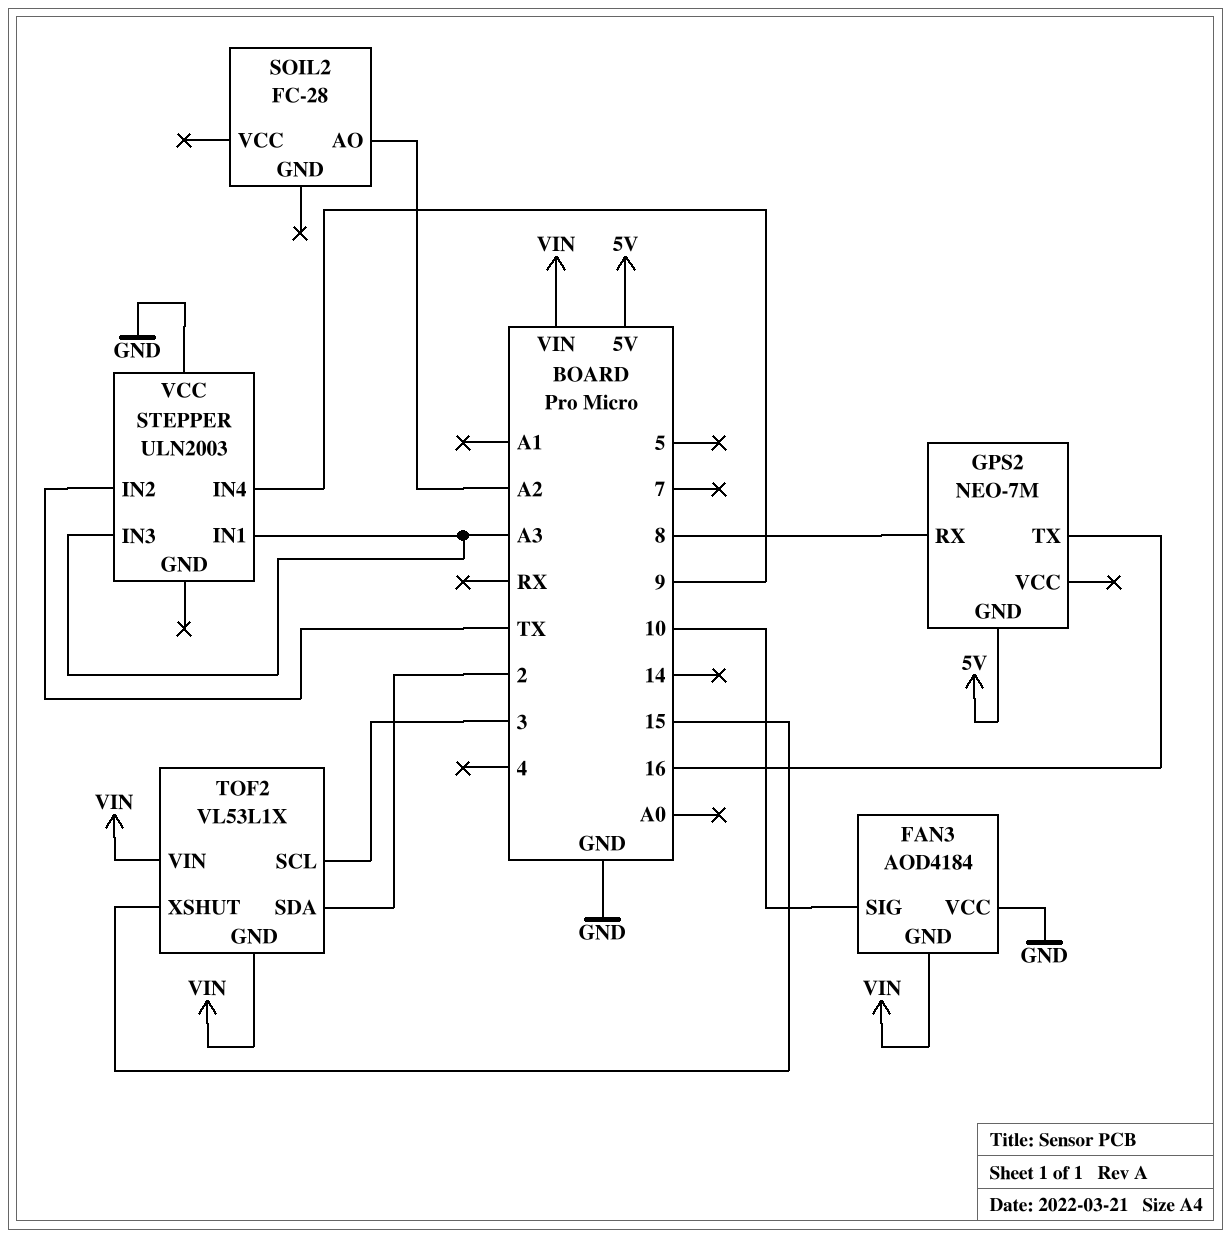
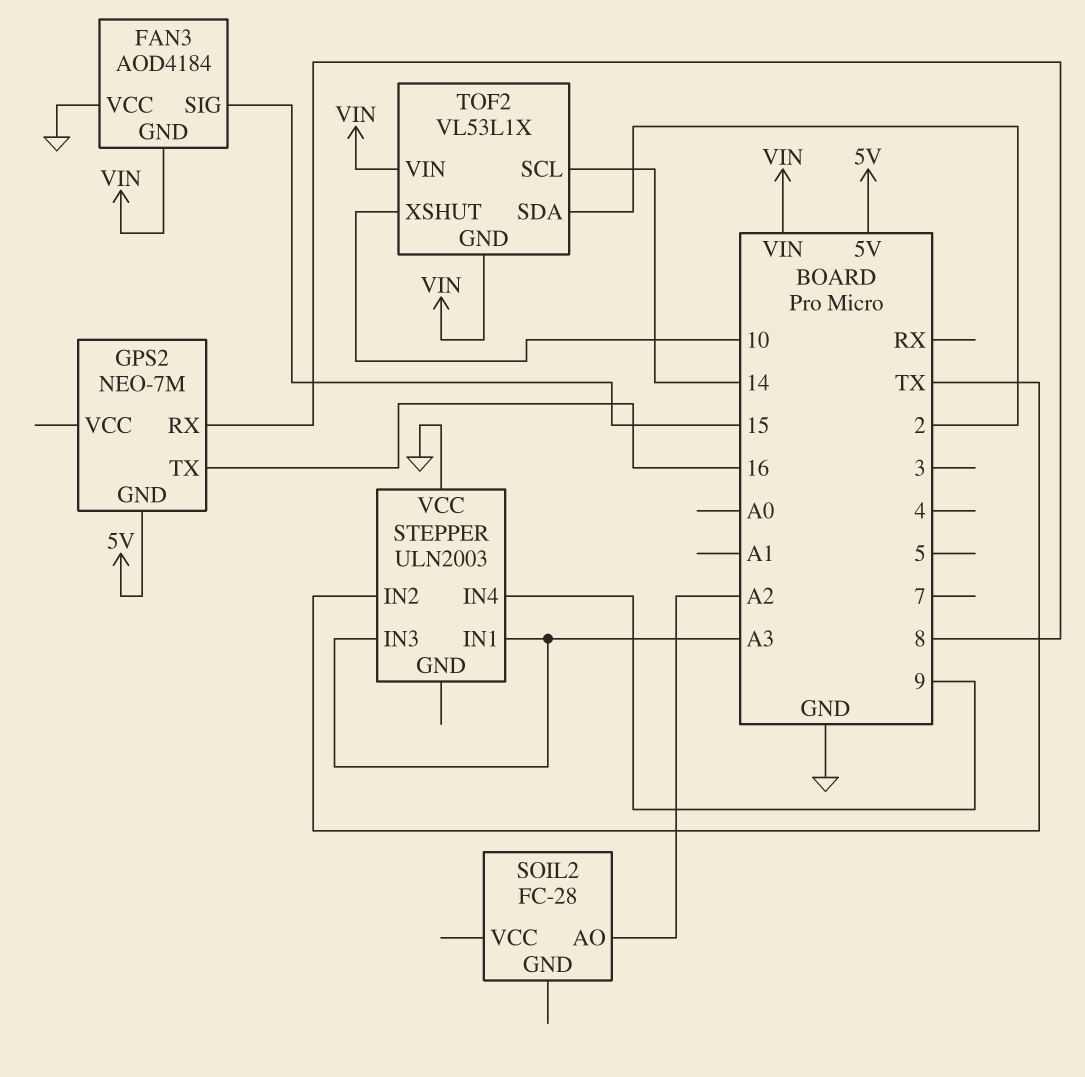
FAN3 pin SIG: 10 -> 15
TOF2 pin SCL: 3 -> 14
TOF2 pin XSHUT: 15 -> 10

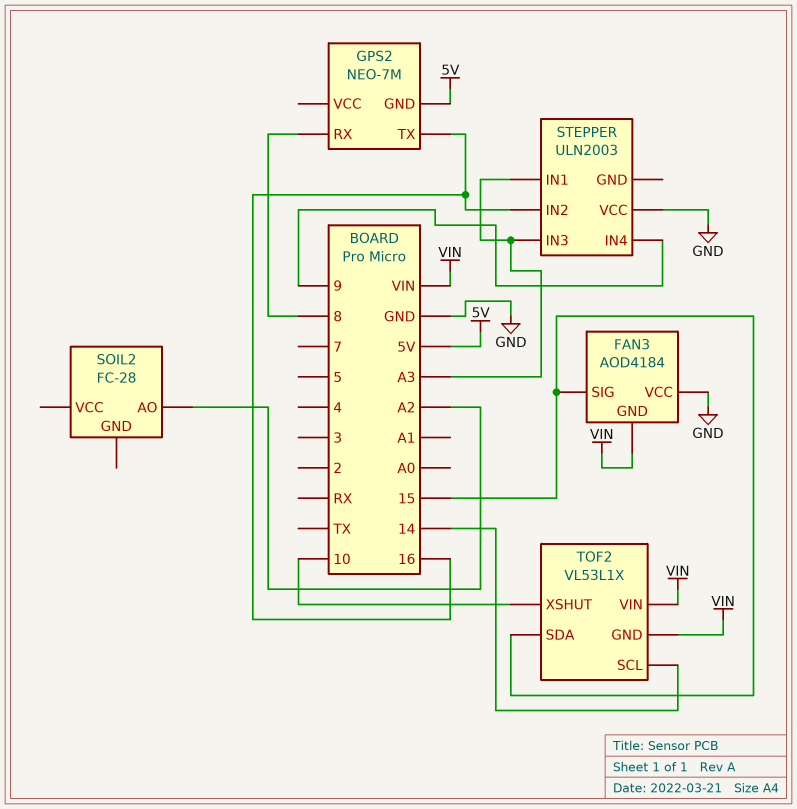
STEPPER pin IN2: TX -> 16
TOF2 pin SDA: 2 -> 15

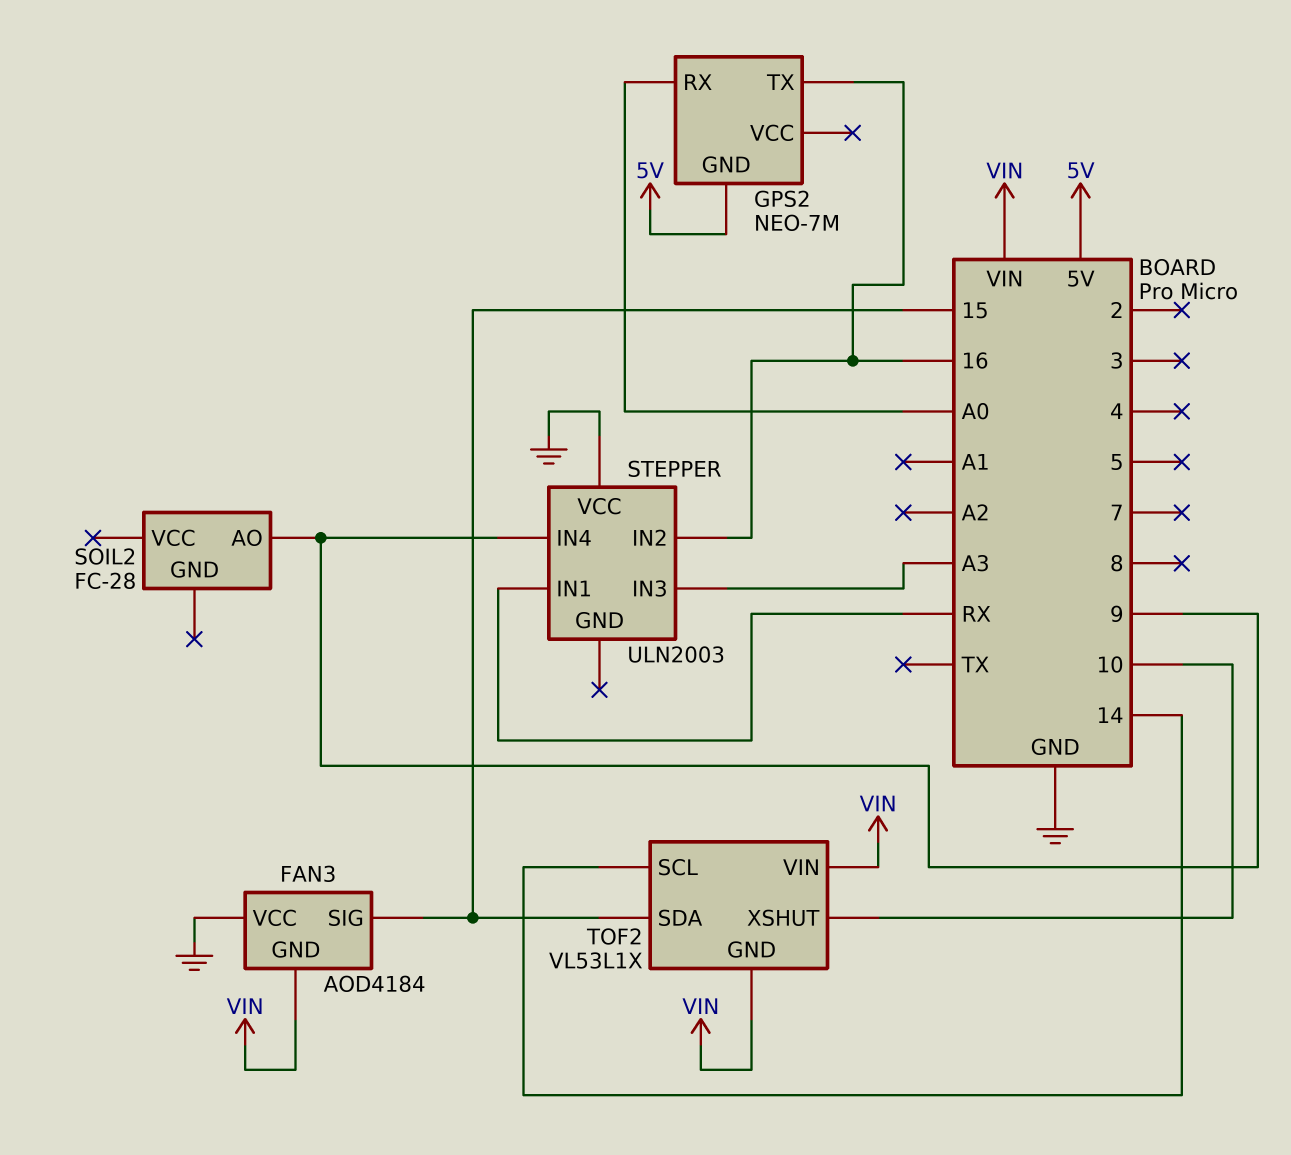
GPS2 pin RX: 8 -> A0
SOIL2 pin AO: A2 -> 9
STEPPER pin IN1: A3 -> RX

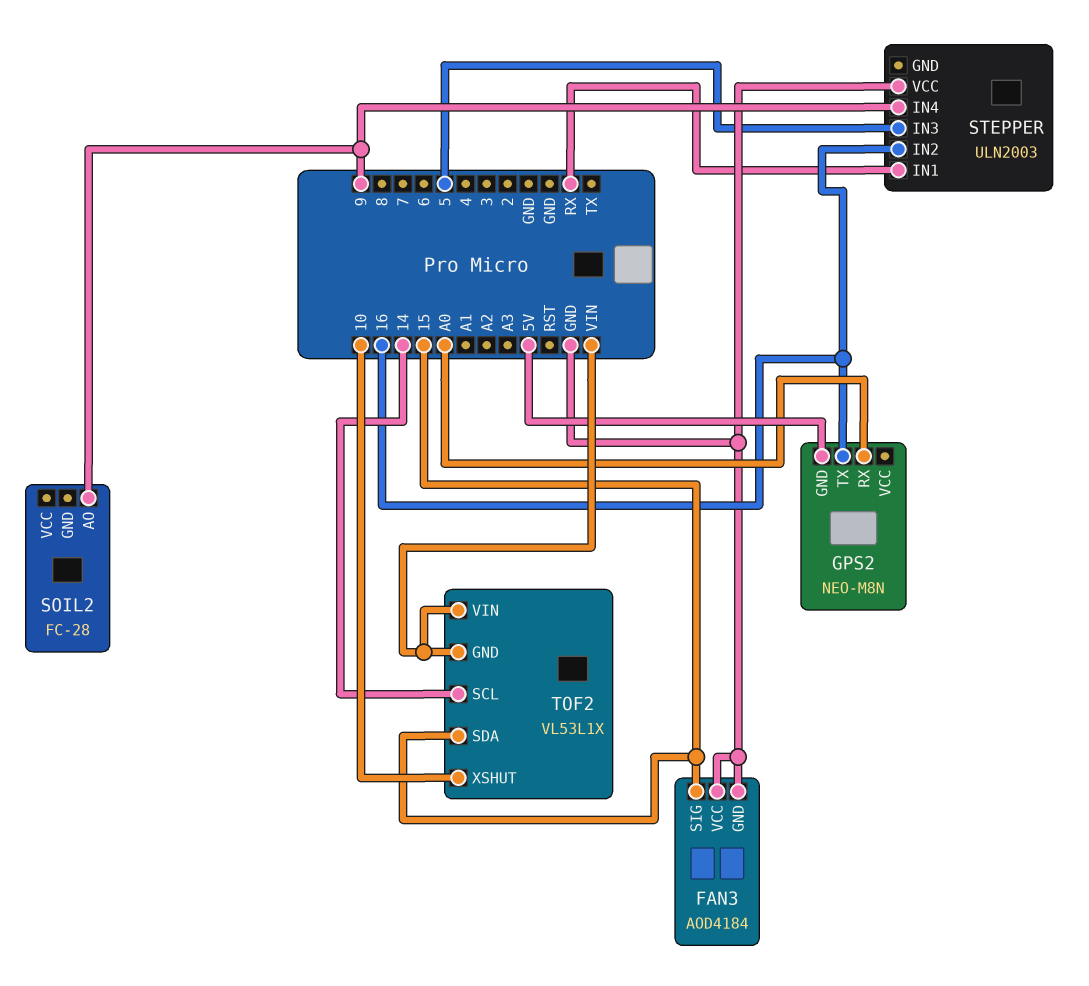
FAN3 pin GND: VIN -> GND
GPS2: NEO-7M -> NEO-M8N
STEPPER pin IN3: A3 -> 5

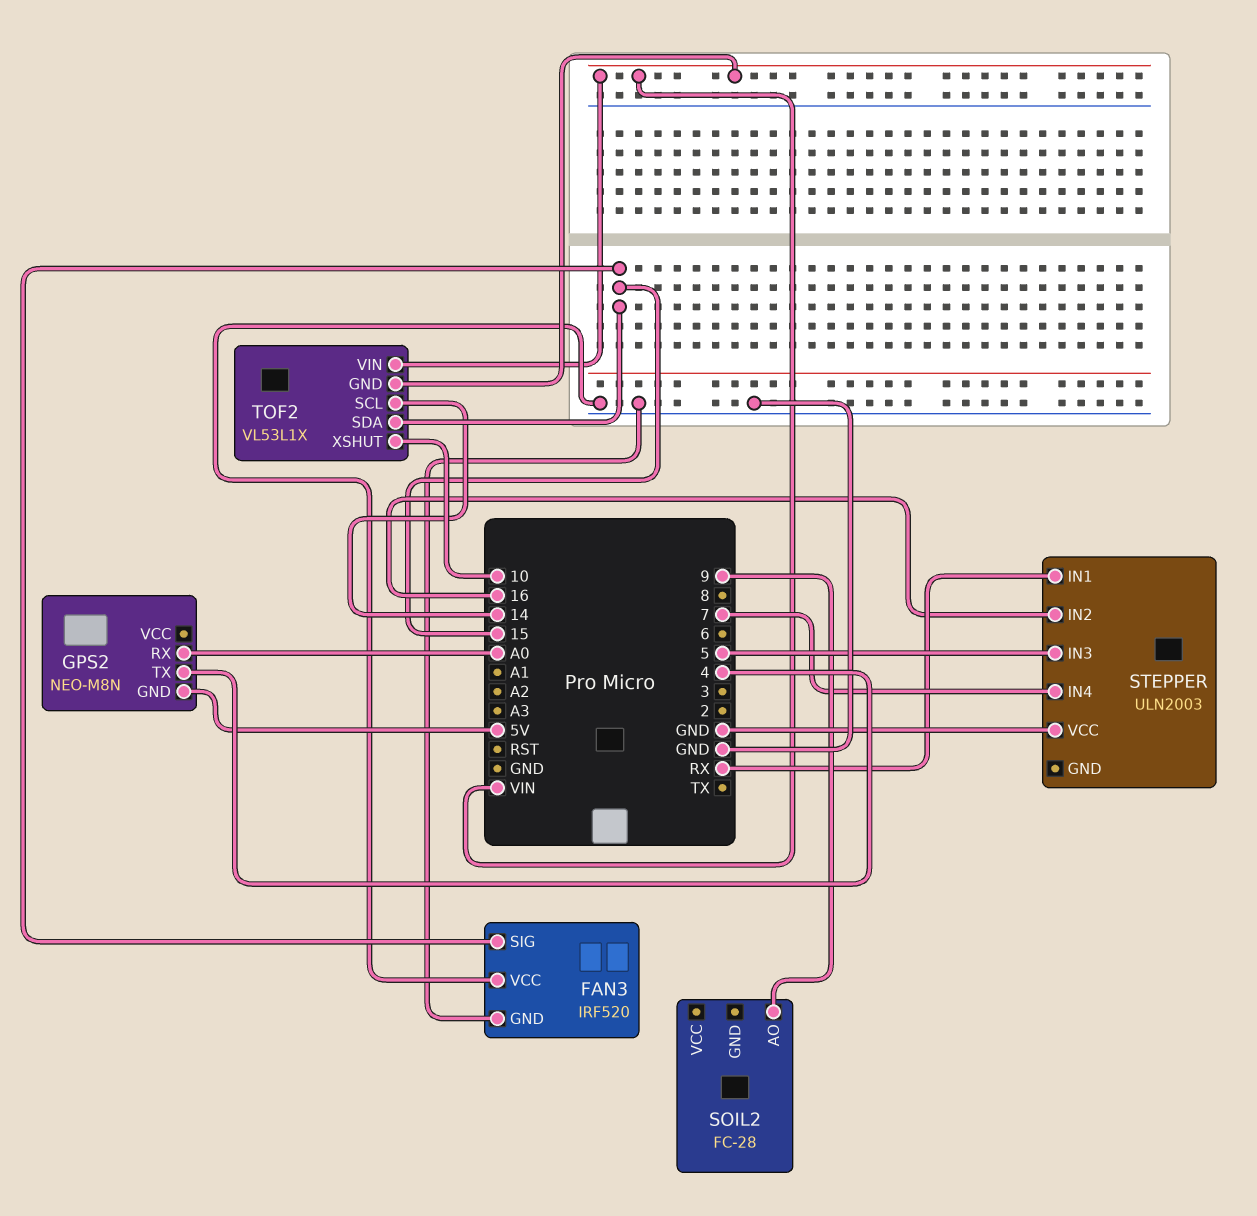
FAN3: AOD4184 -> IRF520
GPS2 pin TX: 16 -> 4
STEPPER pin IN4: 9 -> 7

